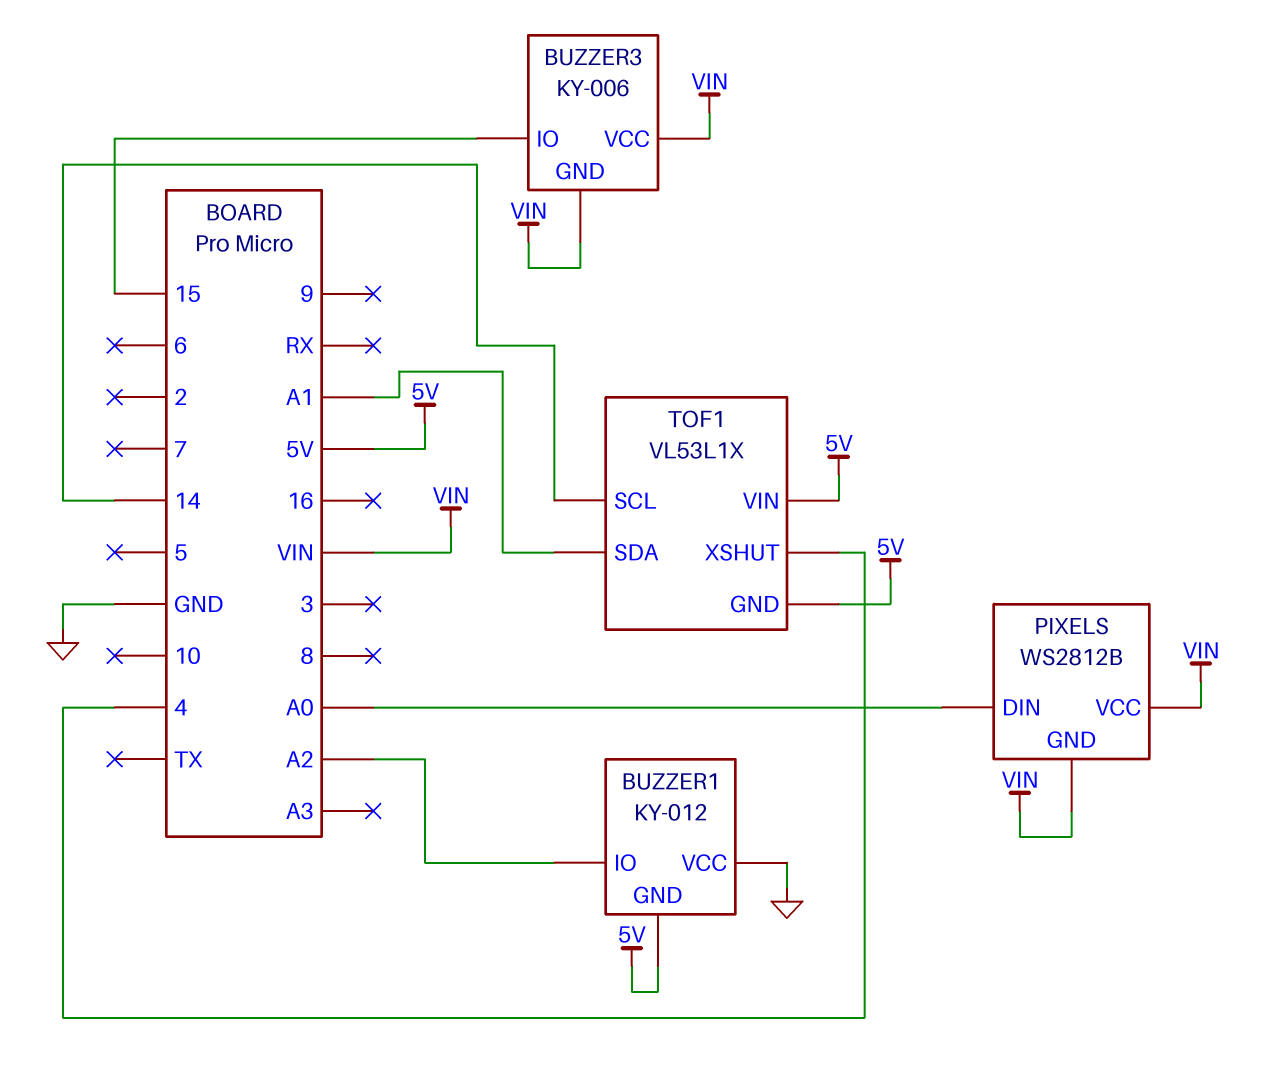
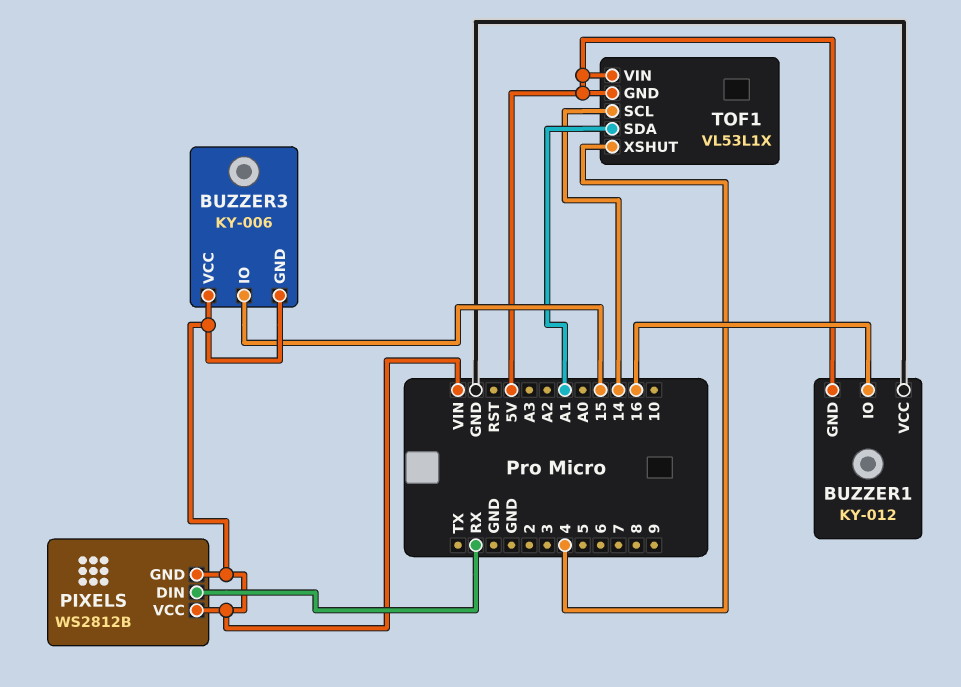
BUZZER1 pin IO: A2 -> 16
PIXELS pin DIN: A0 -> RX

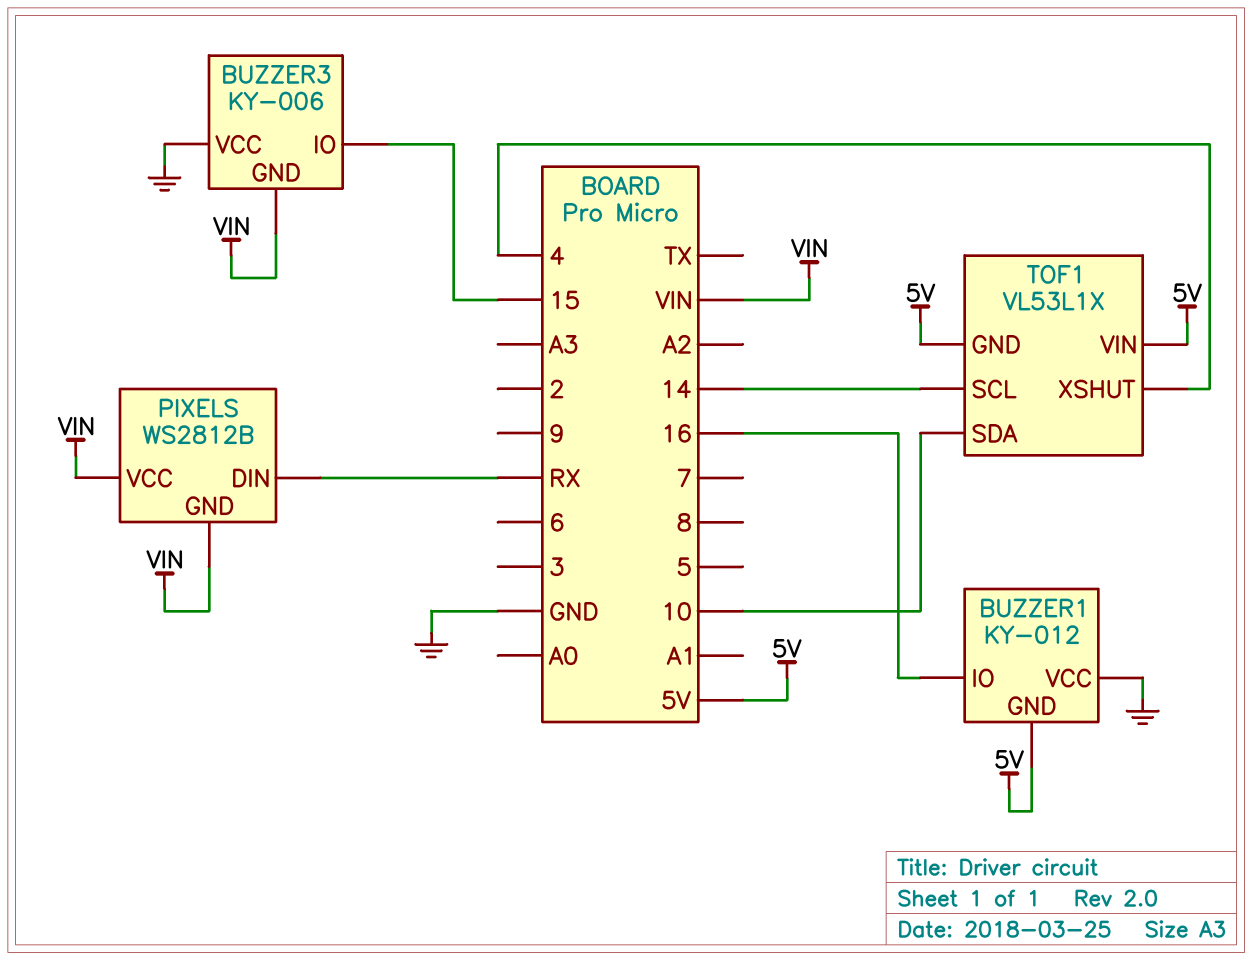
BUZZER3 pin VCC: VIN -> GND
TOF1 pin SDA: A1 -> 10

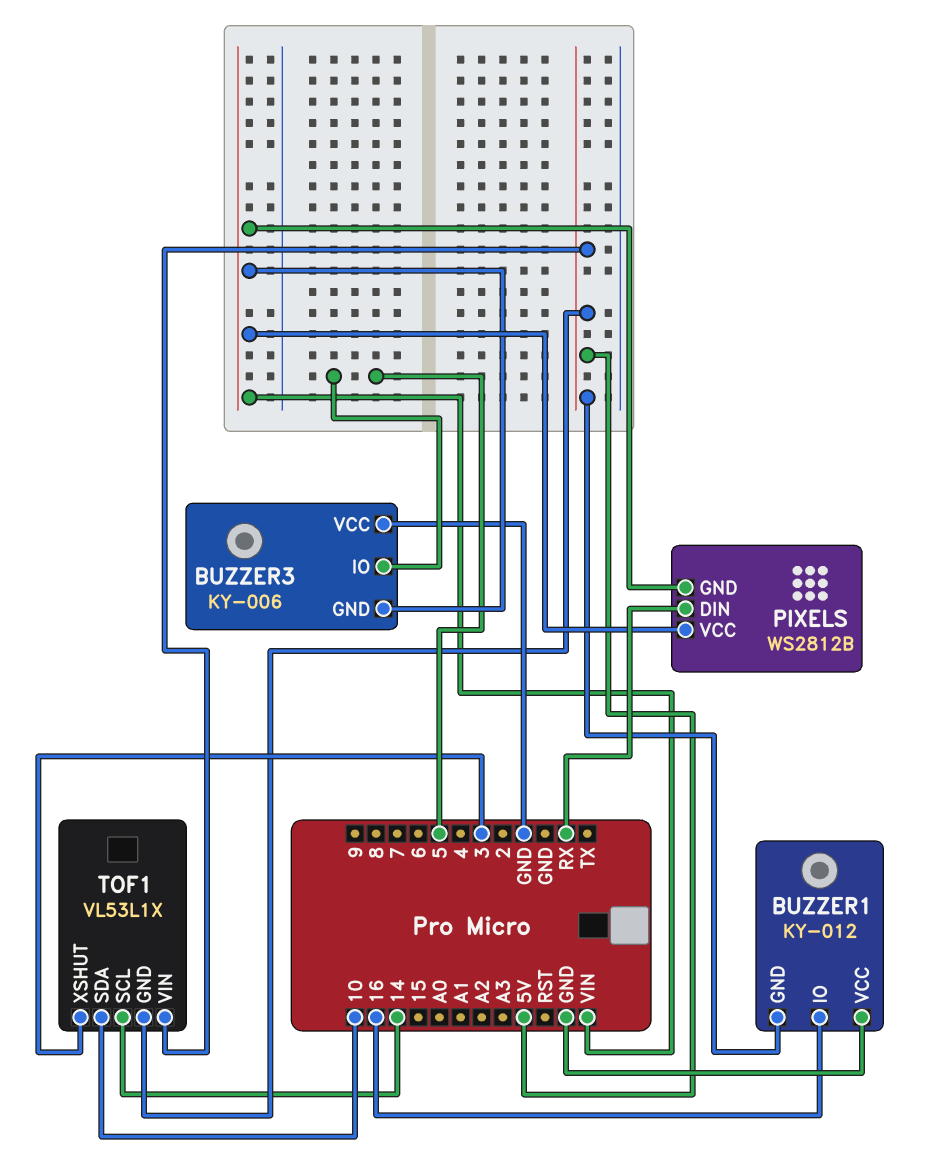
BUZZER3 pin IO: 15 -> 5
TOF1 pin XSHUT: 4 -> 3

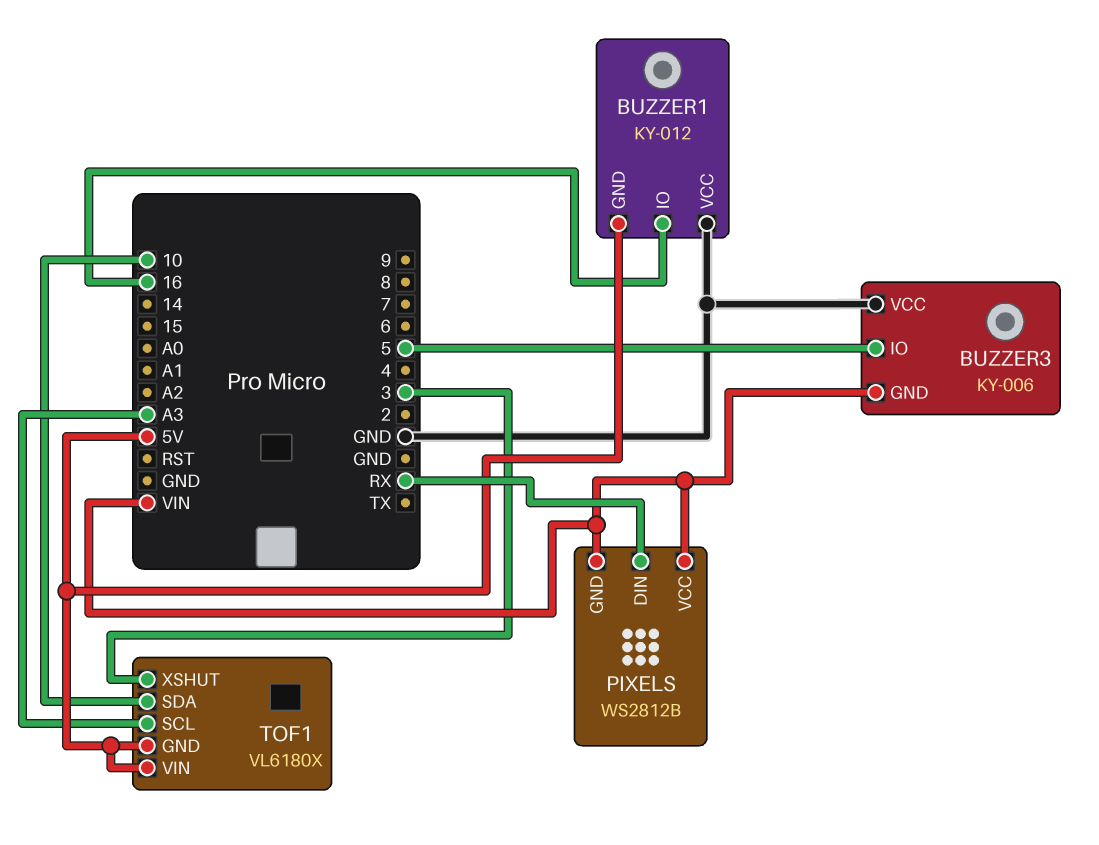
TOF1: VL53L1X -> VL6180X
TOF1 pin SCL: 14 -> A3

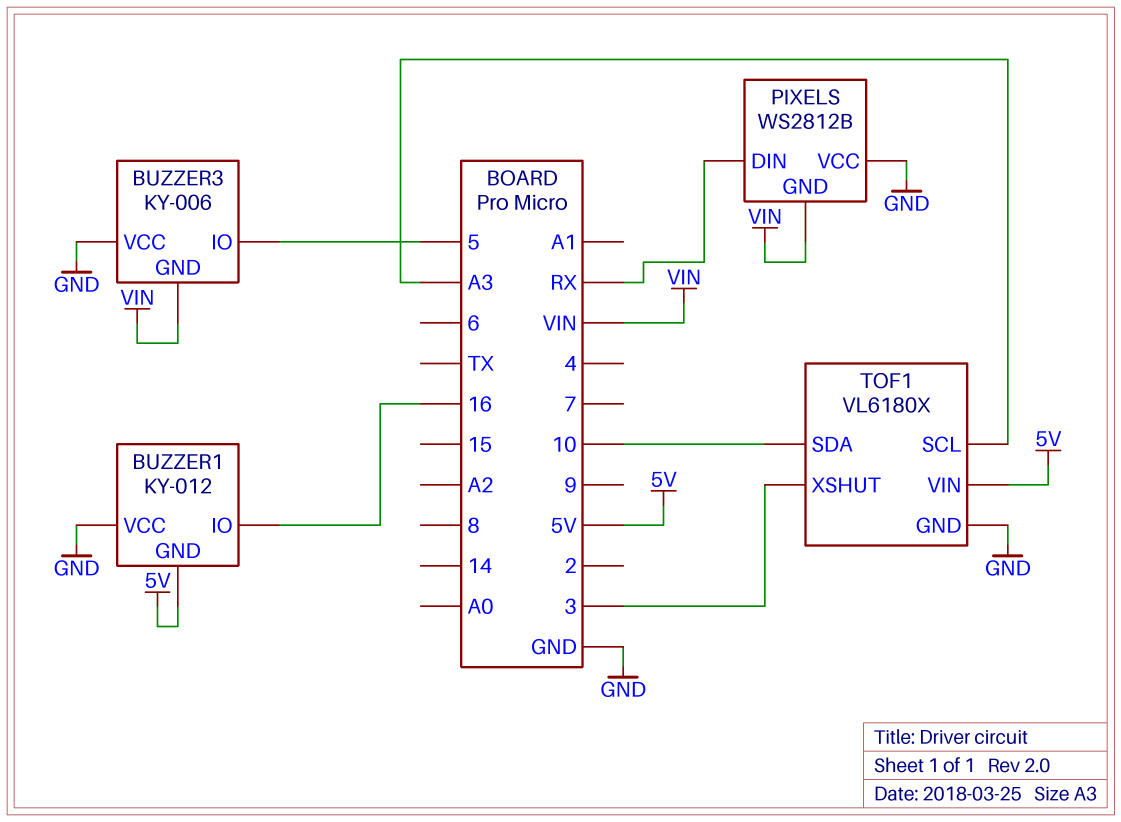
PIXELS pin VCC: VIN -> GND
TOF1 pin GND: 5V -> GND

